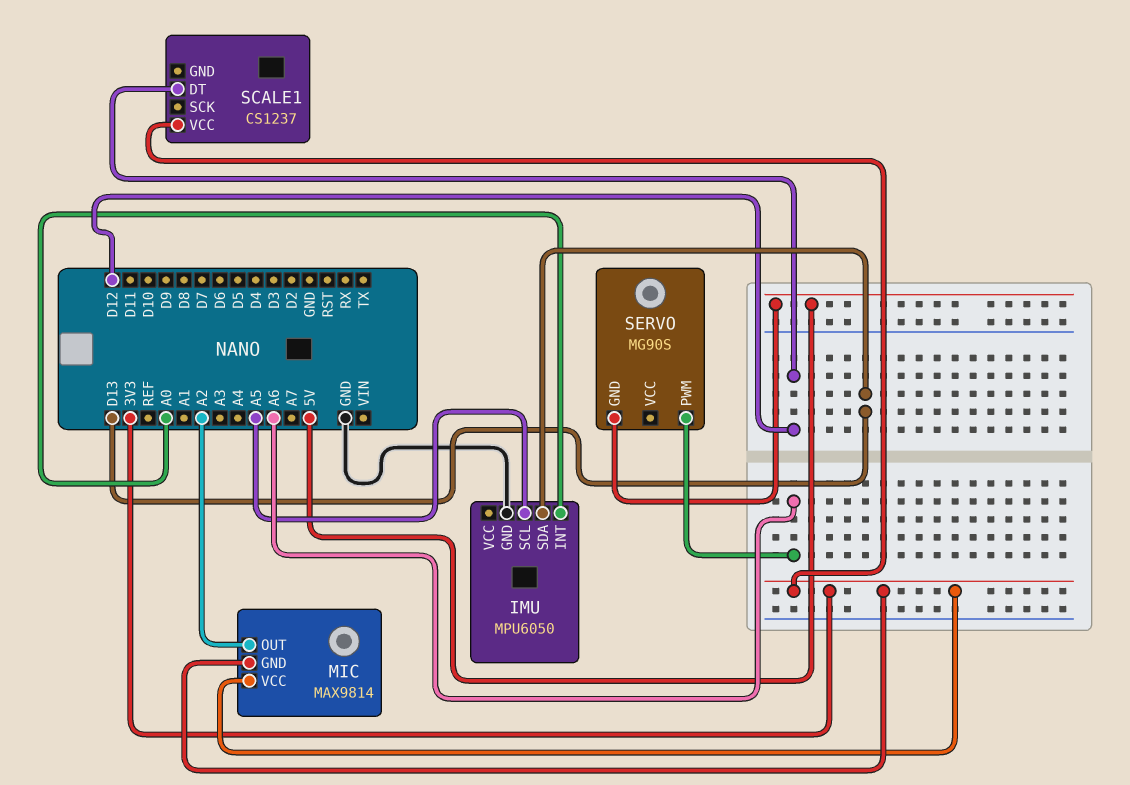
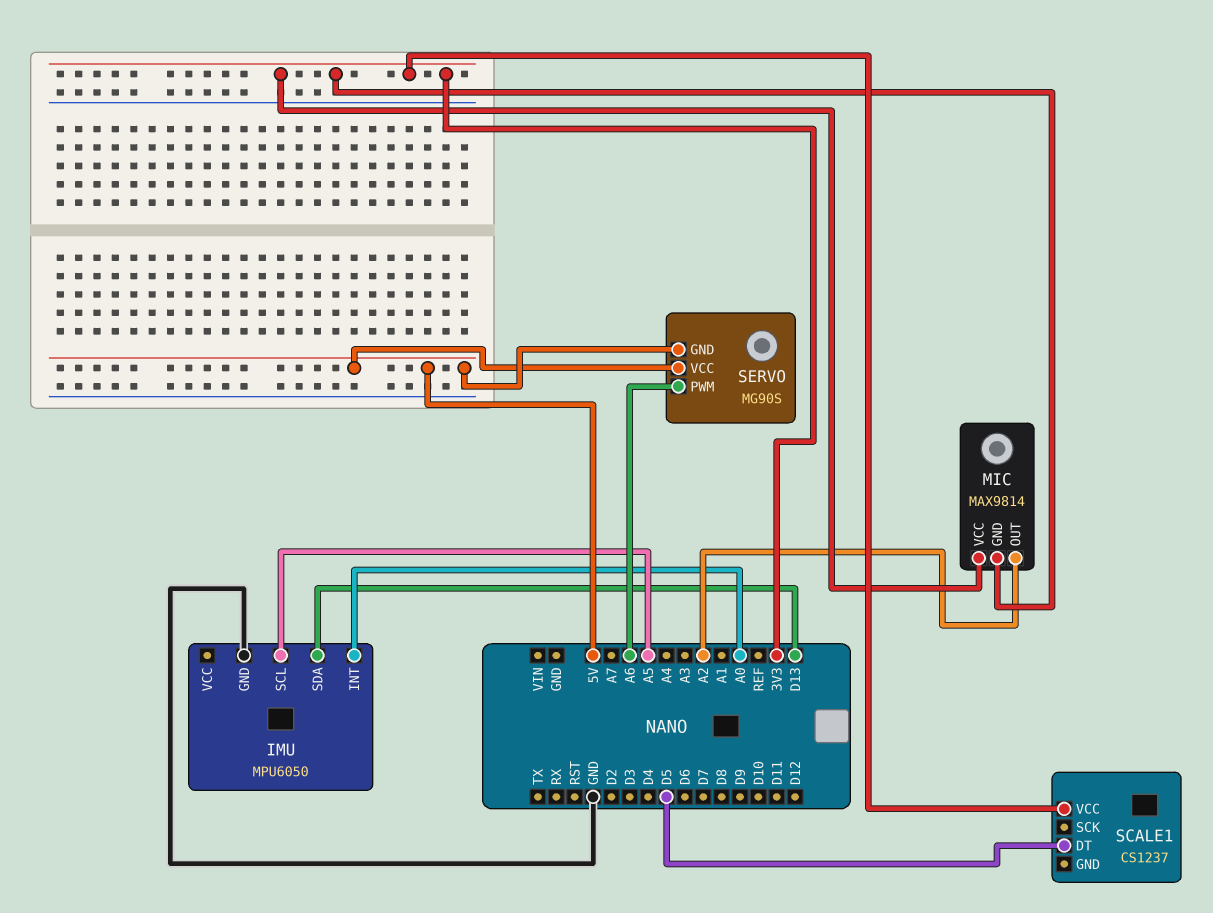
SCALE1 pin DT: D12 -> D5
SERVO pin VCC: none -> 5V

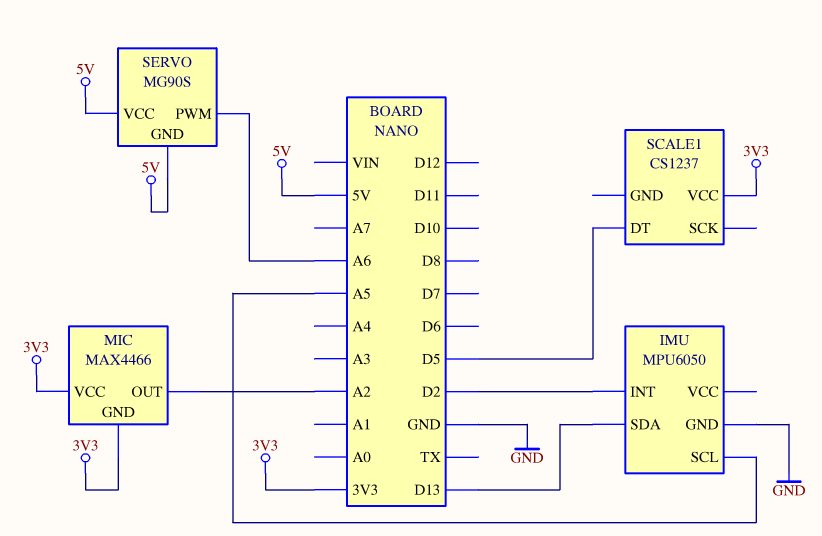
IMU pin INT: A0 -> D2
MIC: MAX9814 -> MAX4466

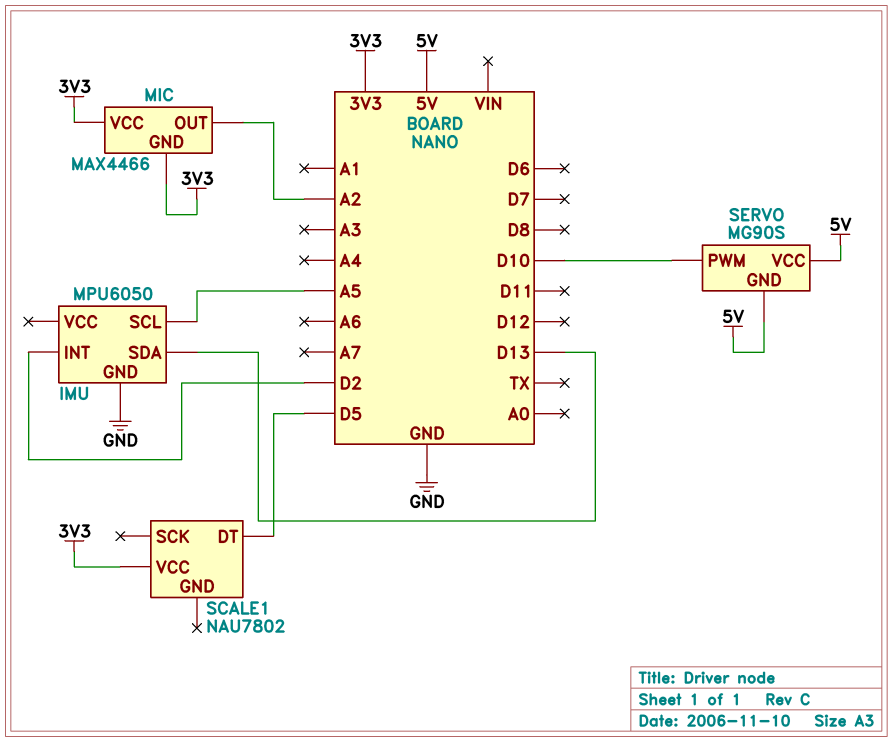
SCALE1: CS1237 -> NAU7802
SERVO pin PWM: A6 -> D10

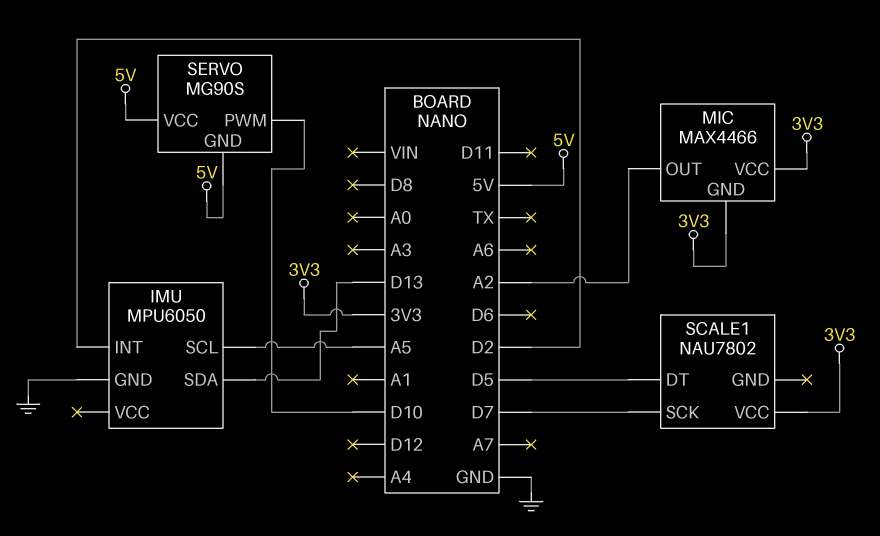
SCALE1 pin SCK: none -> D7

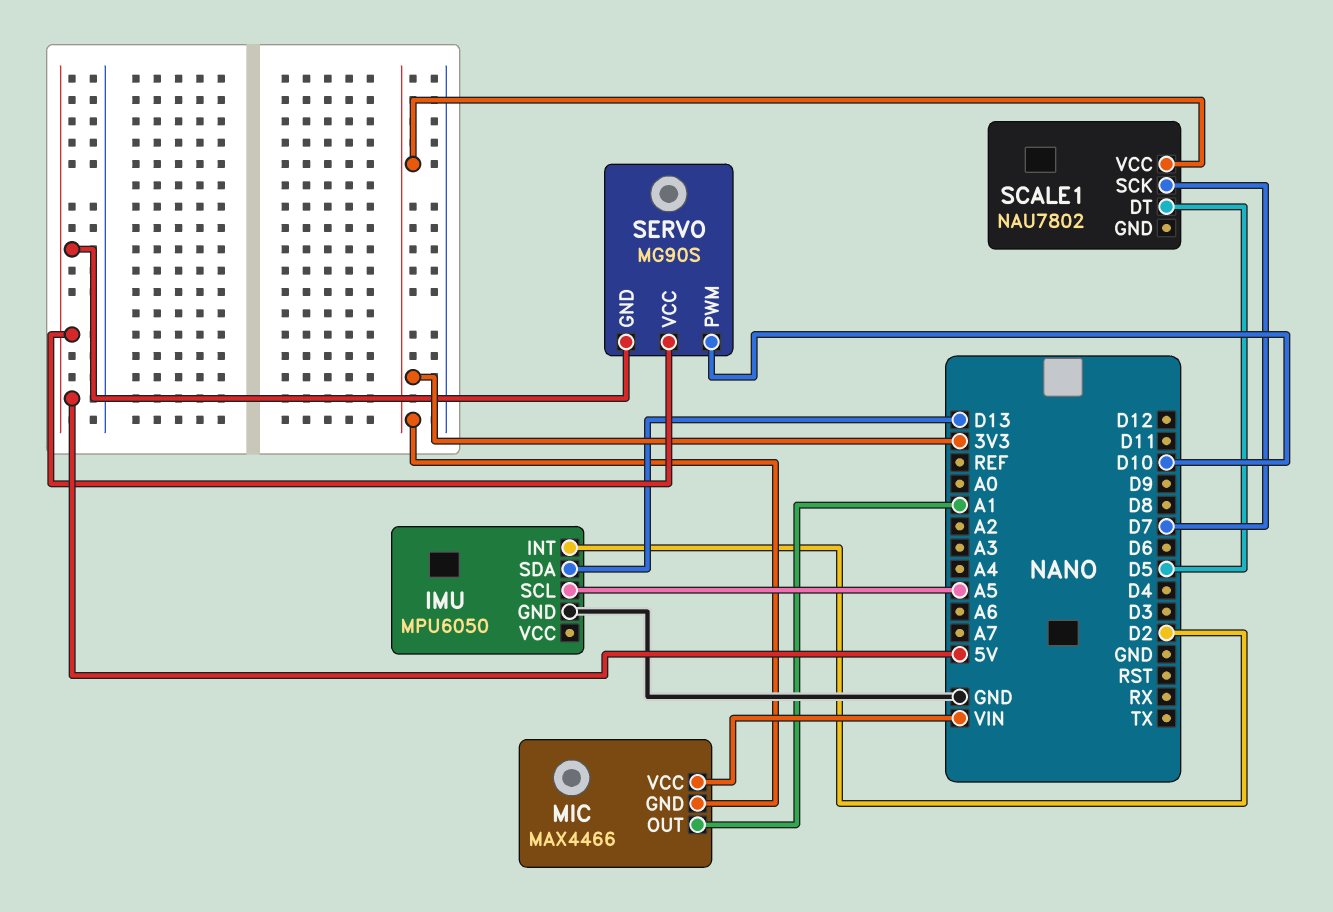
MIC pin OUT: A2 -> A1
MIC pin VCC: 3V3 -> VIN

